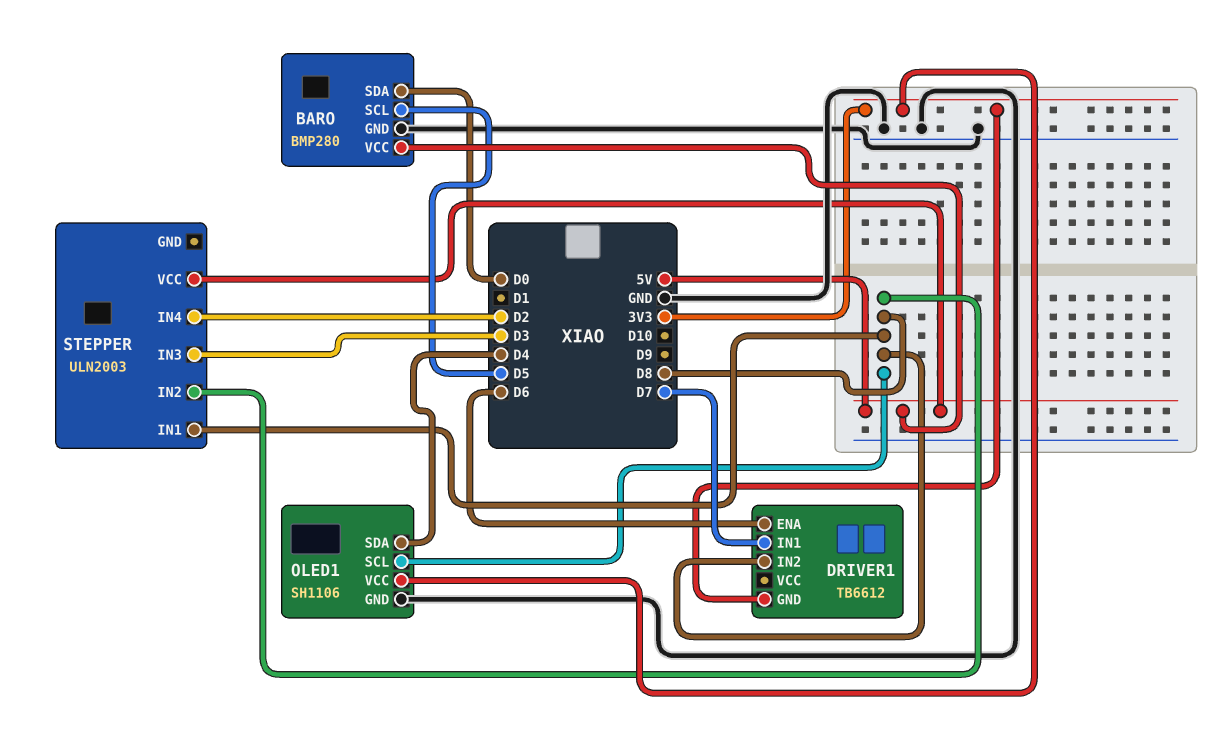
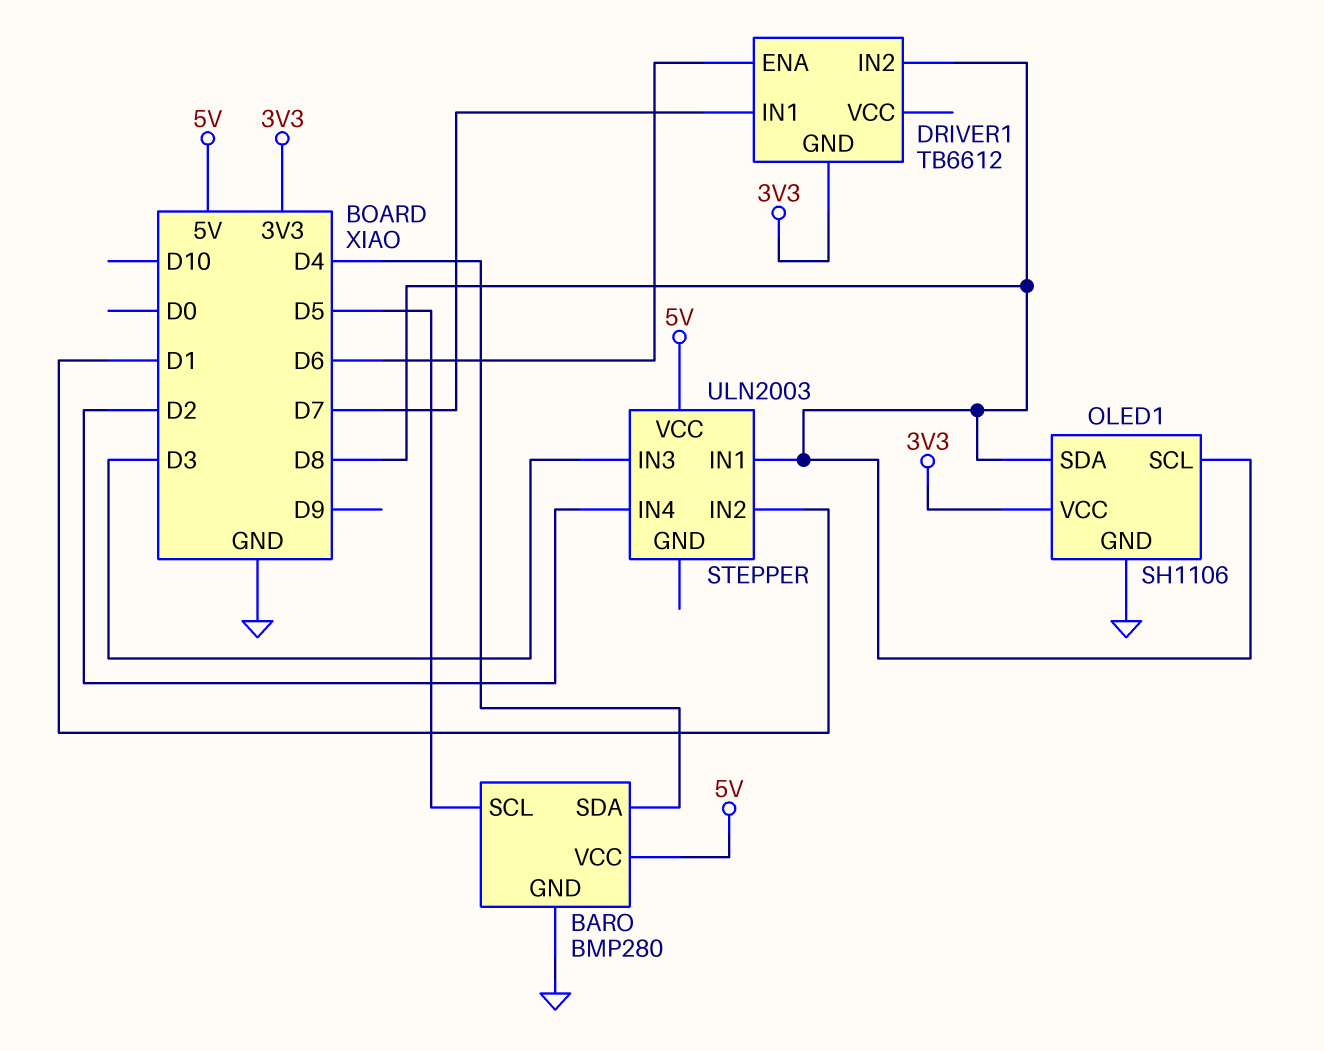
BARO pin SDA: D0 -> D4
OLED1 pin SDA: D4 -> D8
STEPPER pin IN2: D8 -> D1

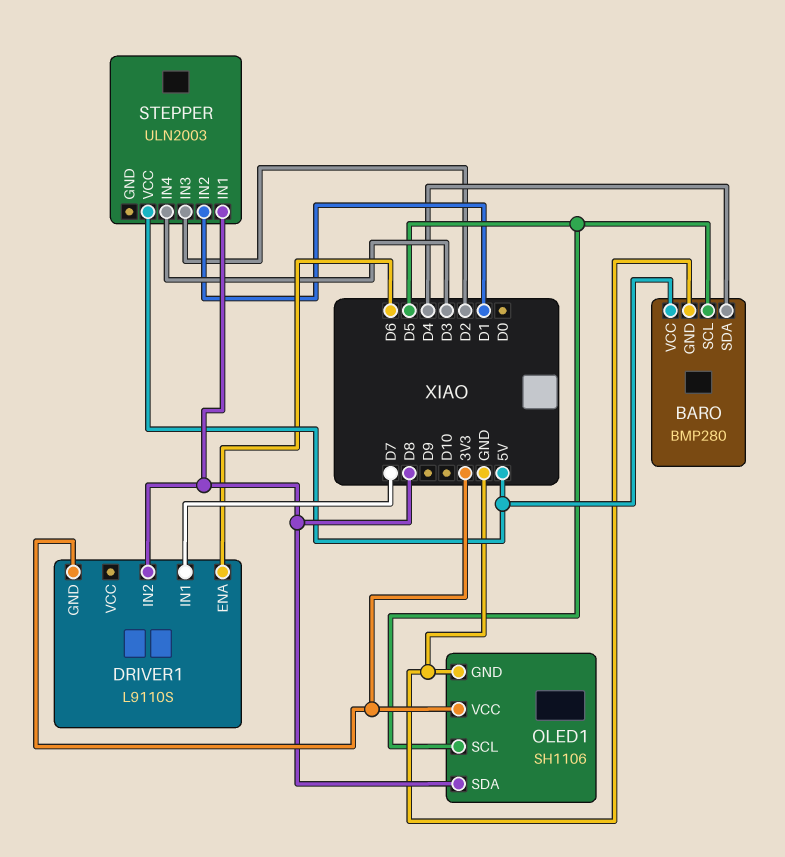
DRIVER1: TB6612 -> L9110S
OLED1 pin SCL: D8 -> D5
STEPPER pin IN3: D3 -> D2
STEPPER pin IN4: D2 -> D3

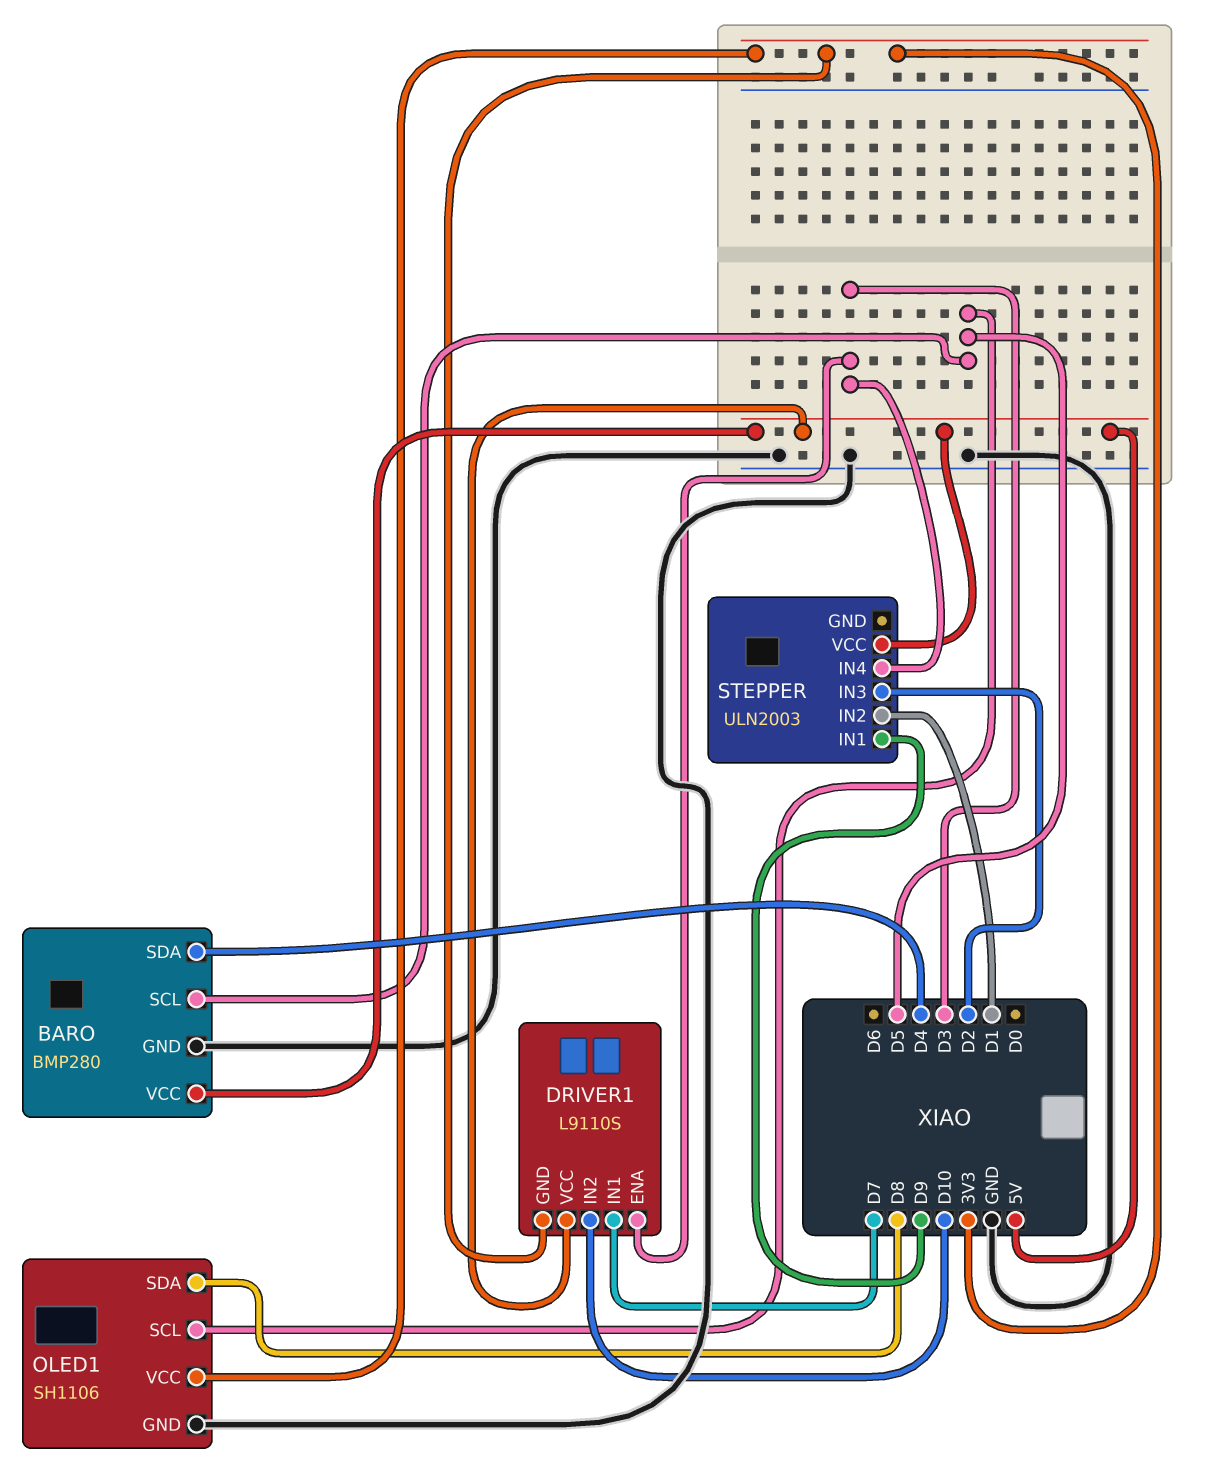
DRIVER1 pin ENA: D6 -> D3
DRIVER1 pin IN2: D8 -> D10
DRIVER1 pin VCC: none -> 5V
STEPPER pin IN1: D8 -> D9

